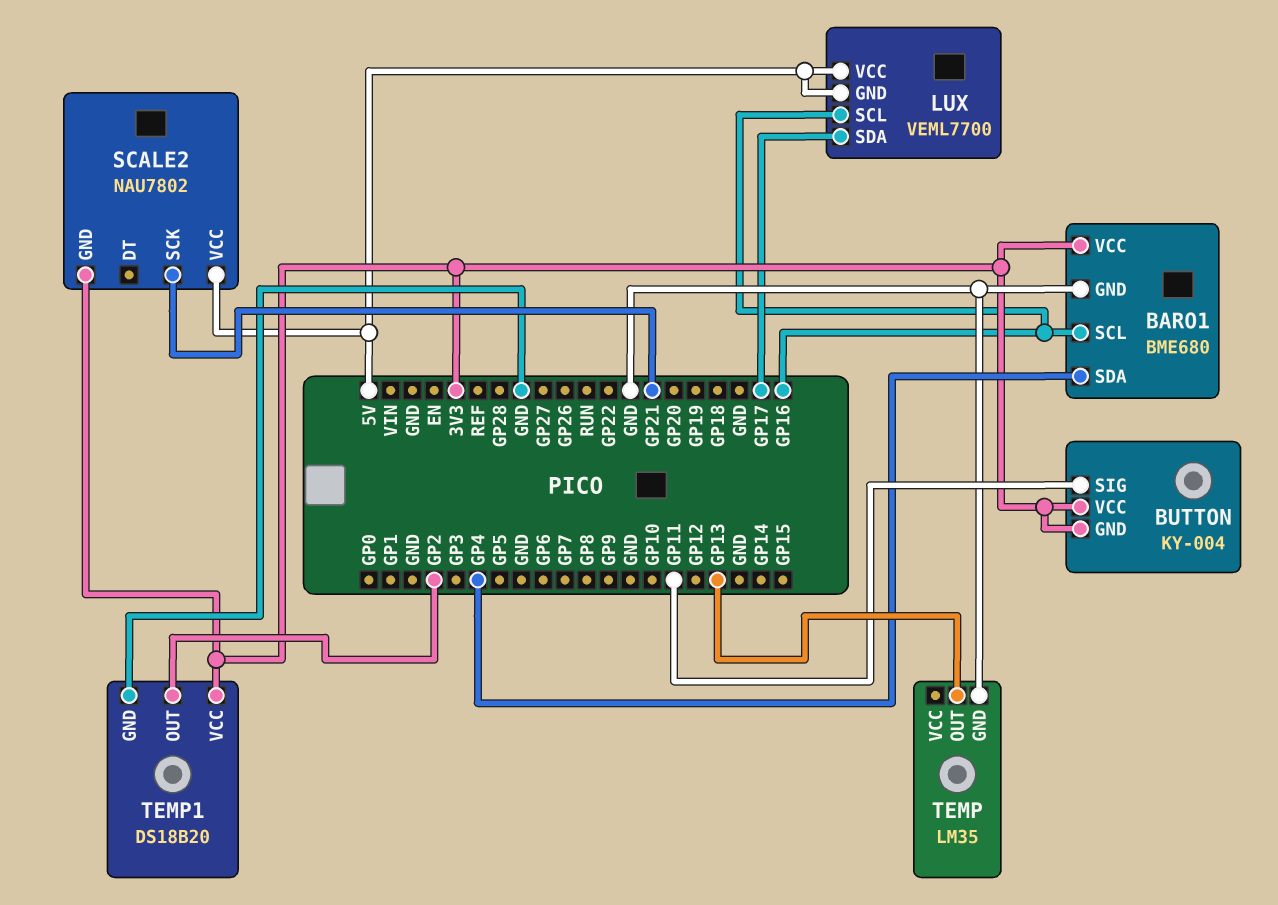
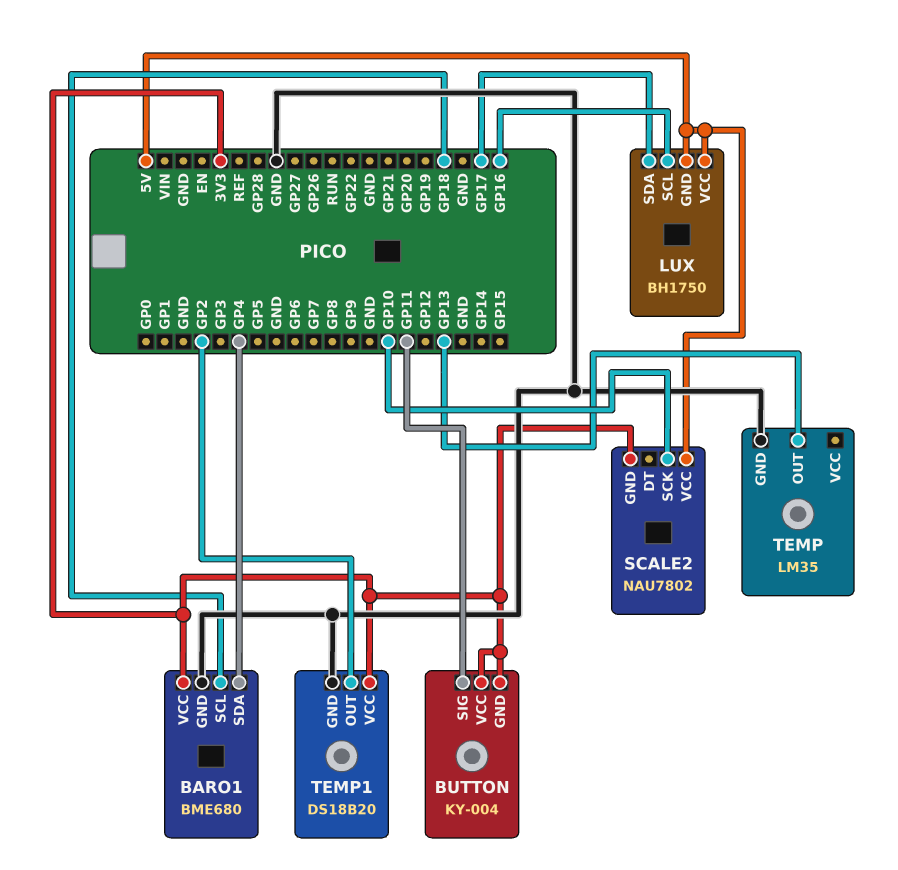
BARO1 pin SCL: GP16 -> GP18
LUX: VEML7700 -> BH1750
SCALE2 pin SCK: GP21 -> GP10

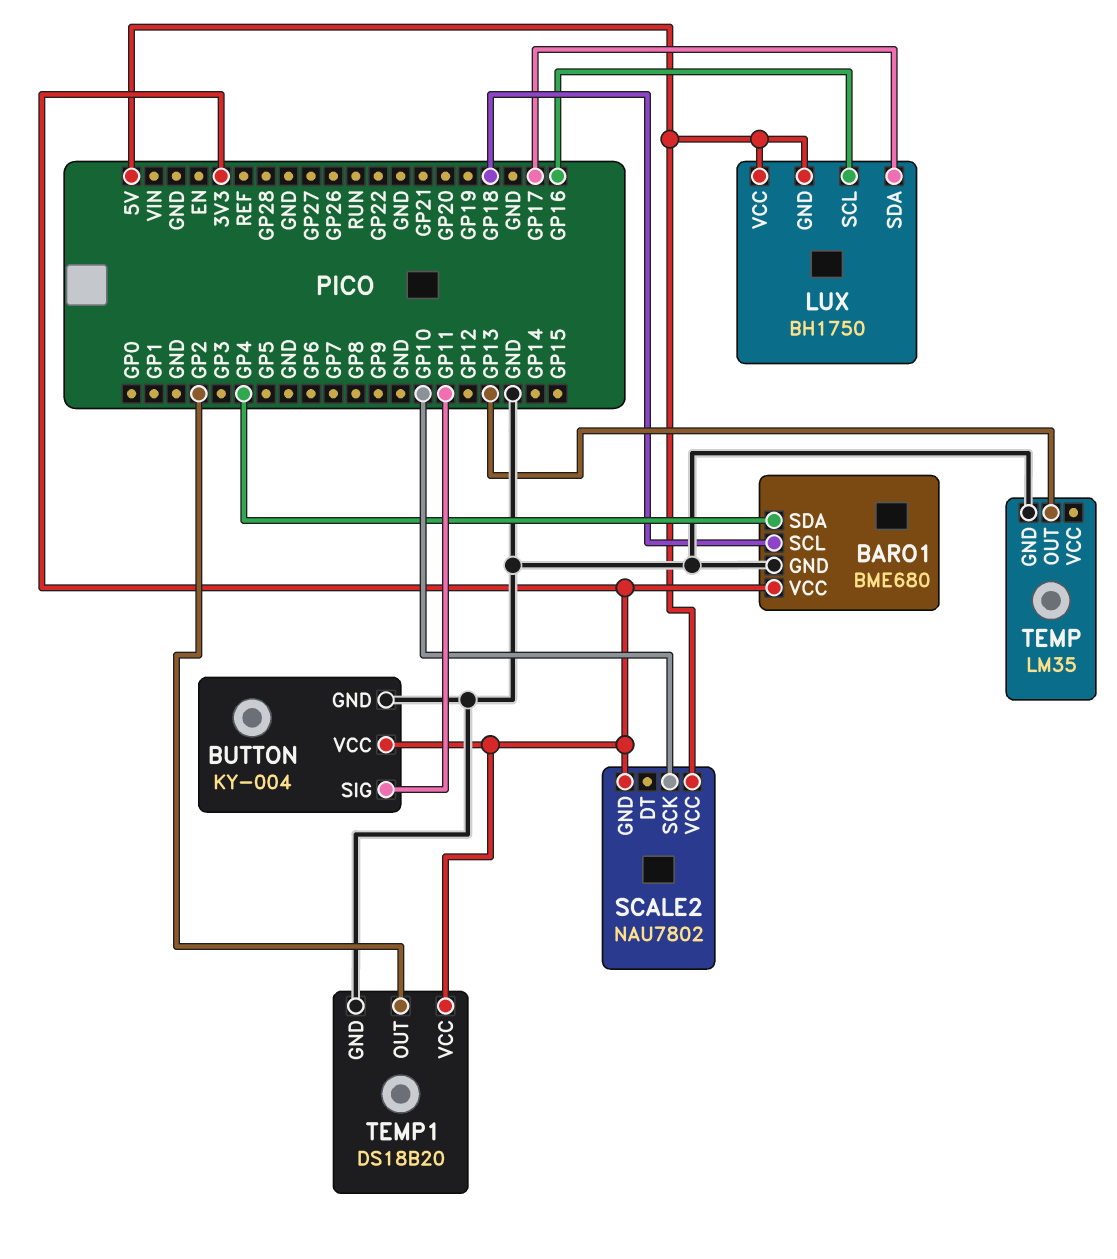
BUTTON pin GND: 3V3 -> GND

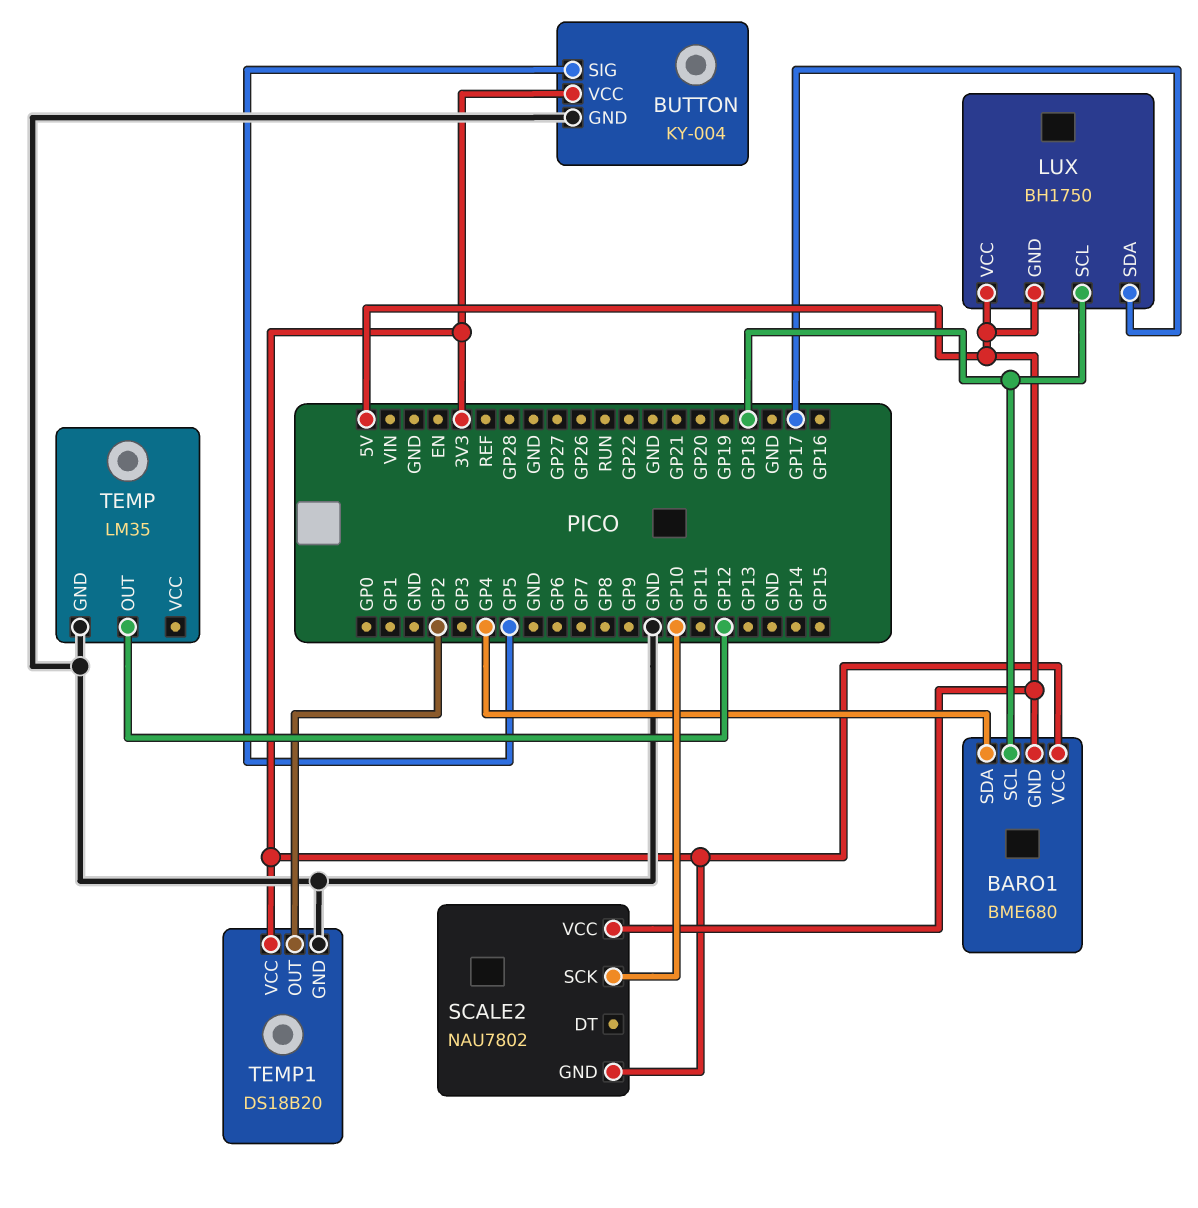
BARO1 pin GND: GND -> 5V
BUTTON pin SIG: GP11 -> GP5
LUX pin SCL: GP16 -> GP18
TEMP pin OUT: GP13 -> GP12

